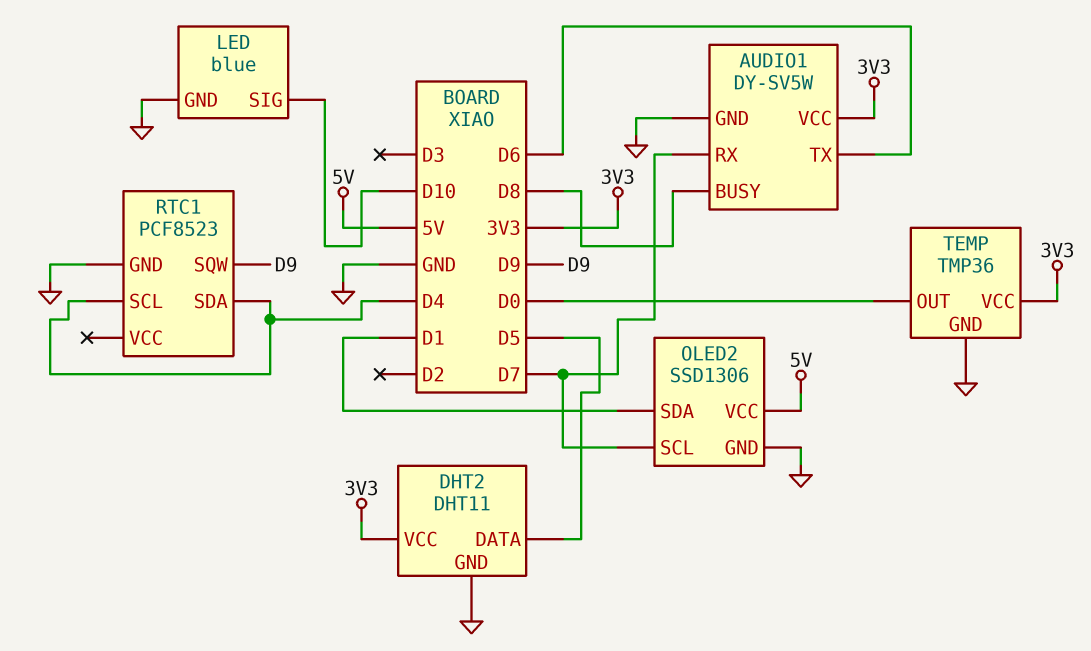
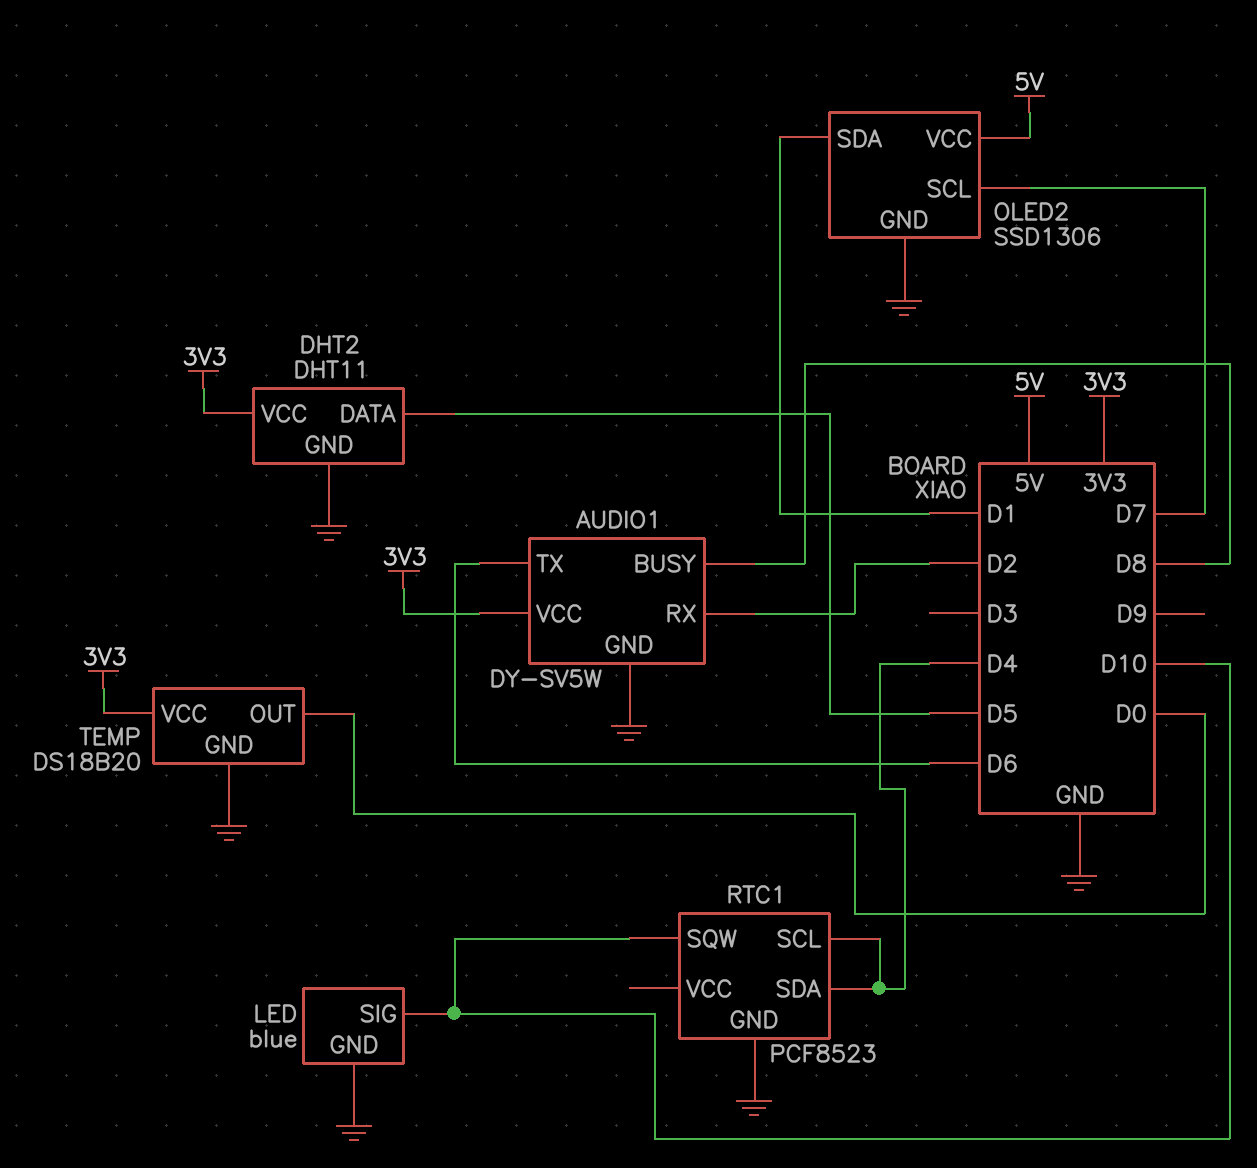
AUDIO1 pin RX: D7 -> D2
RTC1 pin SQW: D9 -> D10
TEMP: TMP36 -> DS18B20

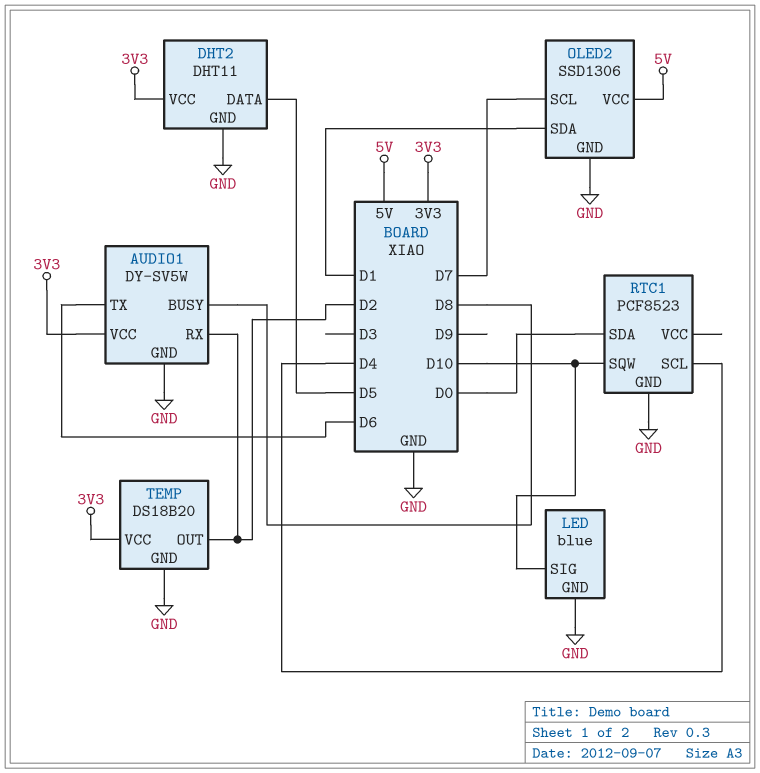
RTC1 pin SDA: D4 -> D0
TEMP pin OUT: D0 -> D2

